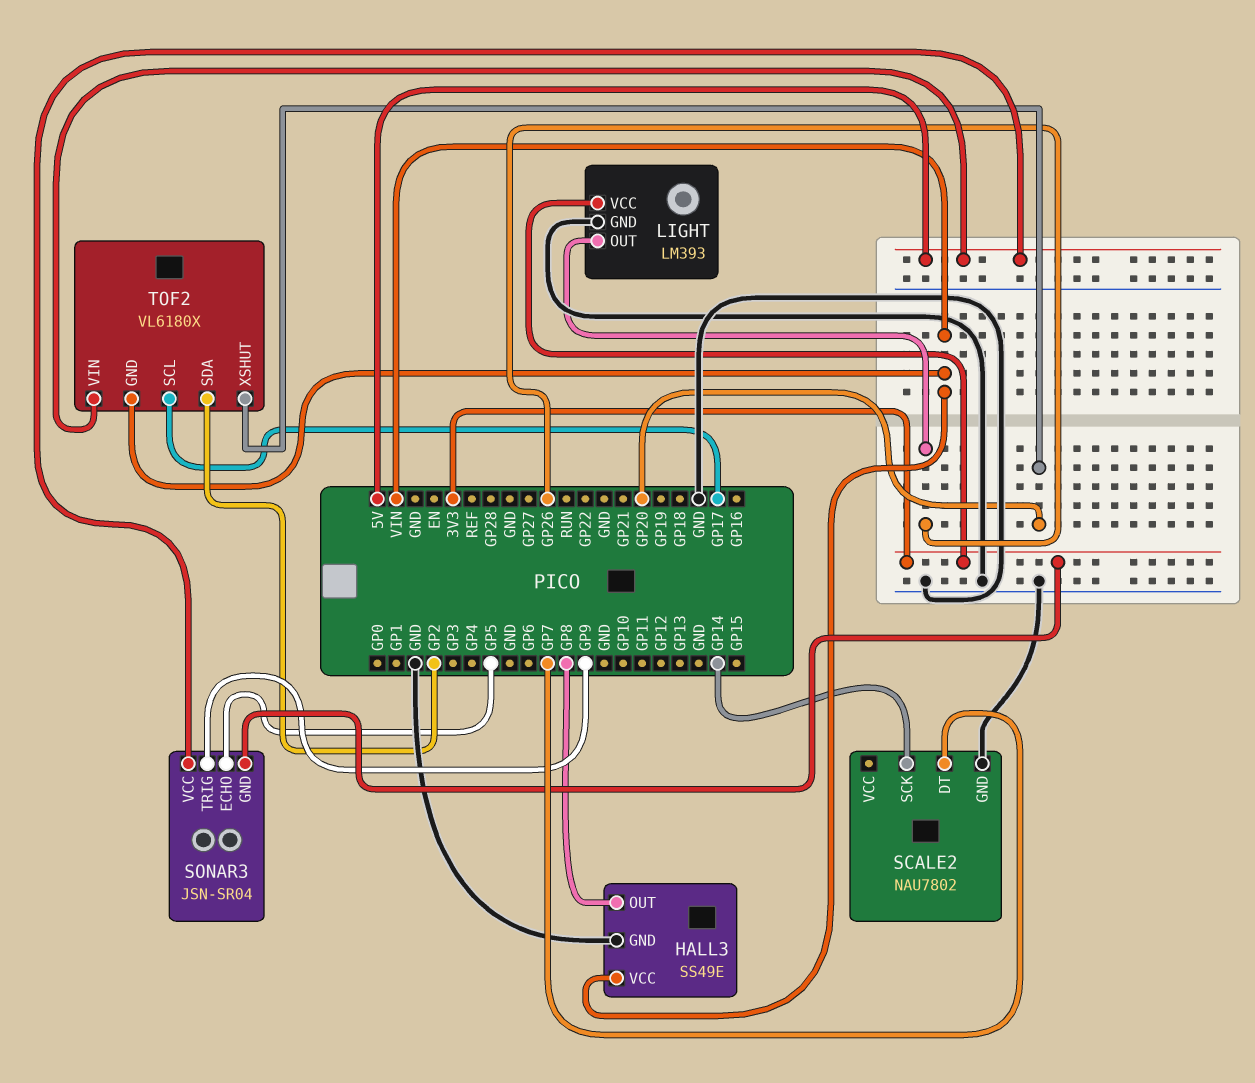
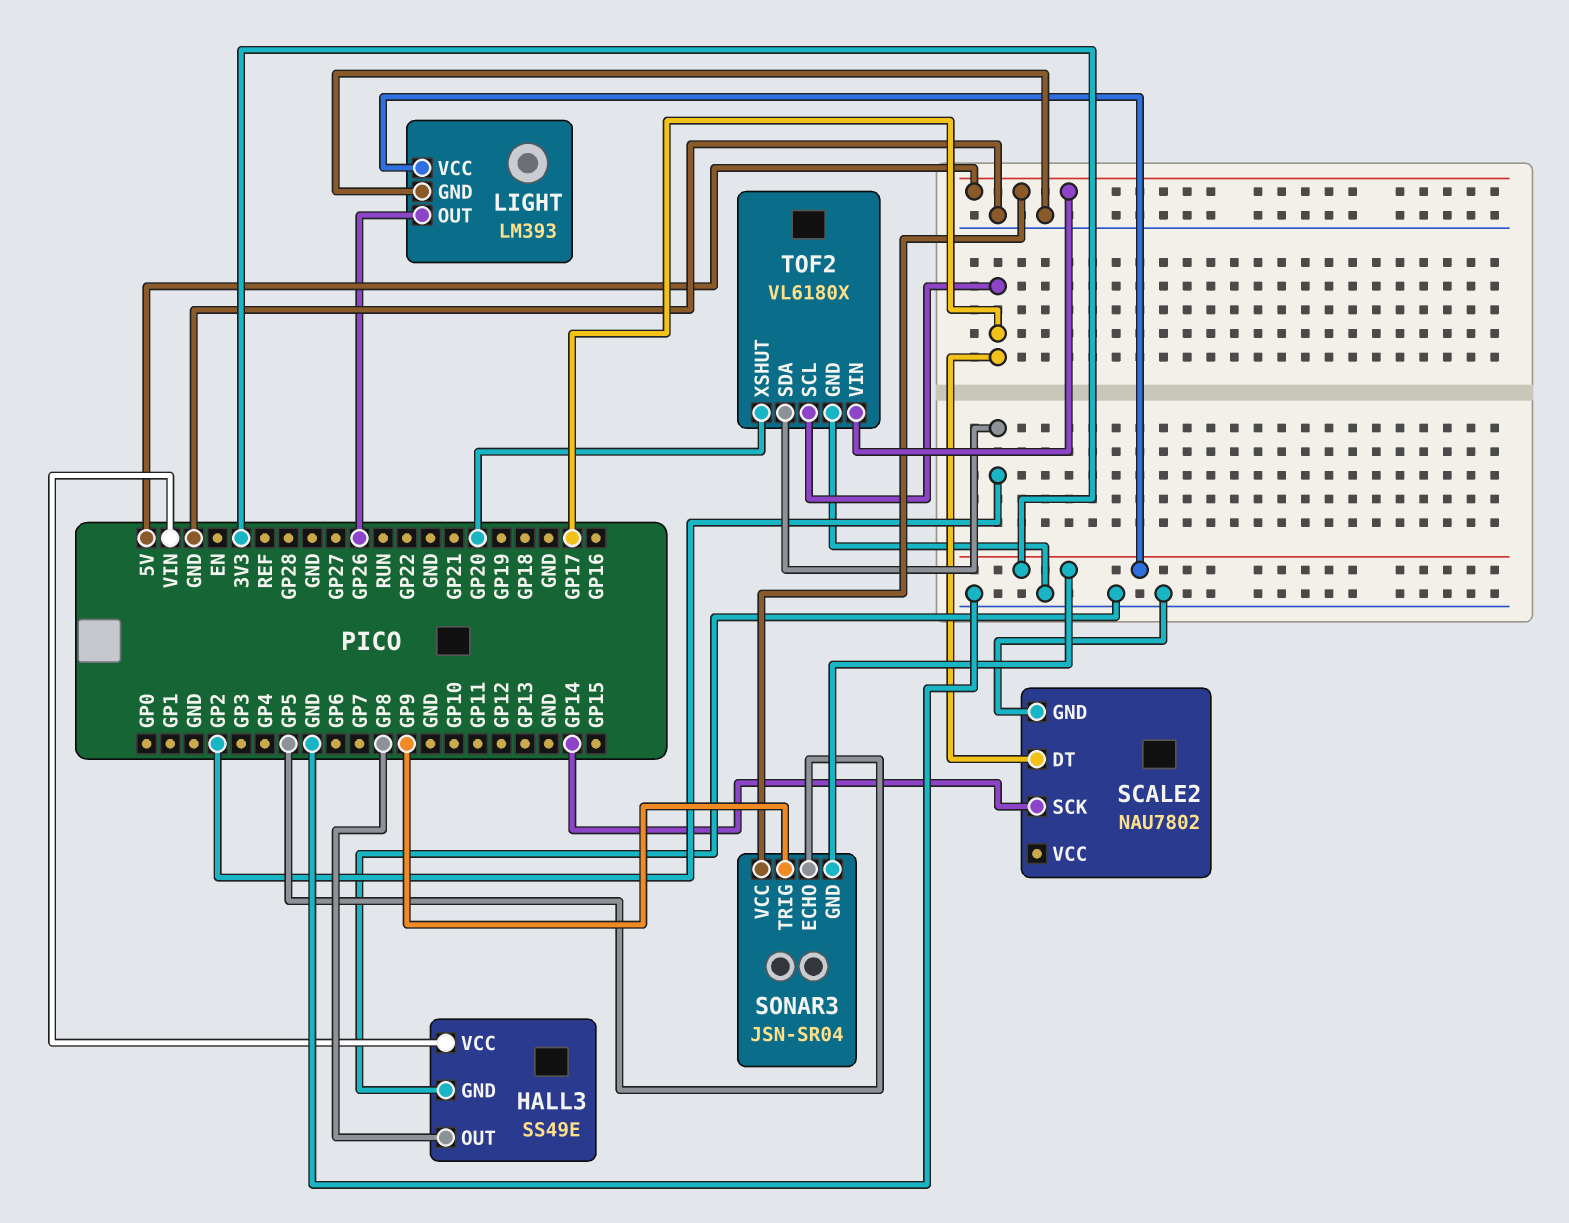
SCALE2 pin DT: GP7 -> GP17
TOF2 pin GND: VIN -> GND

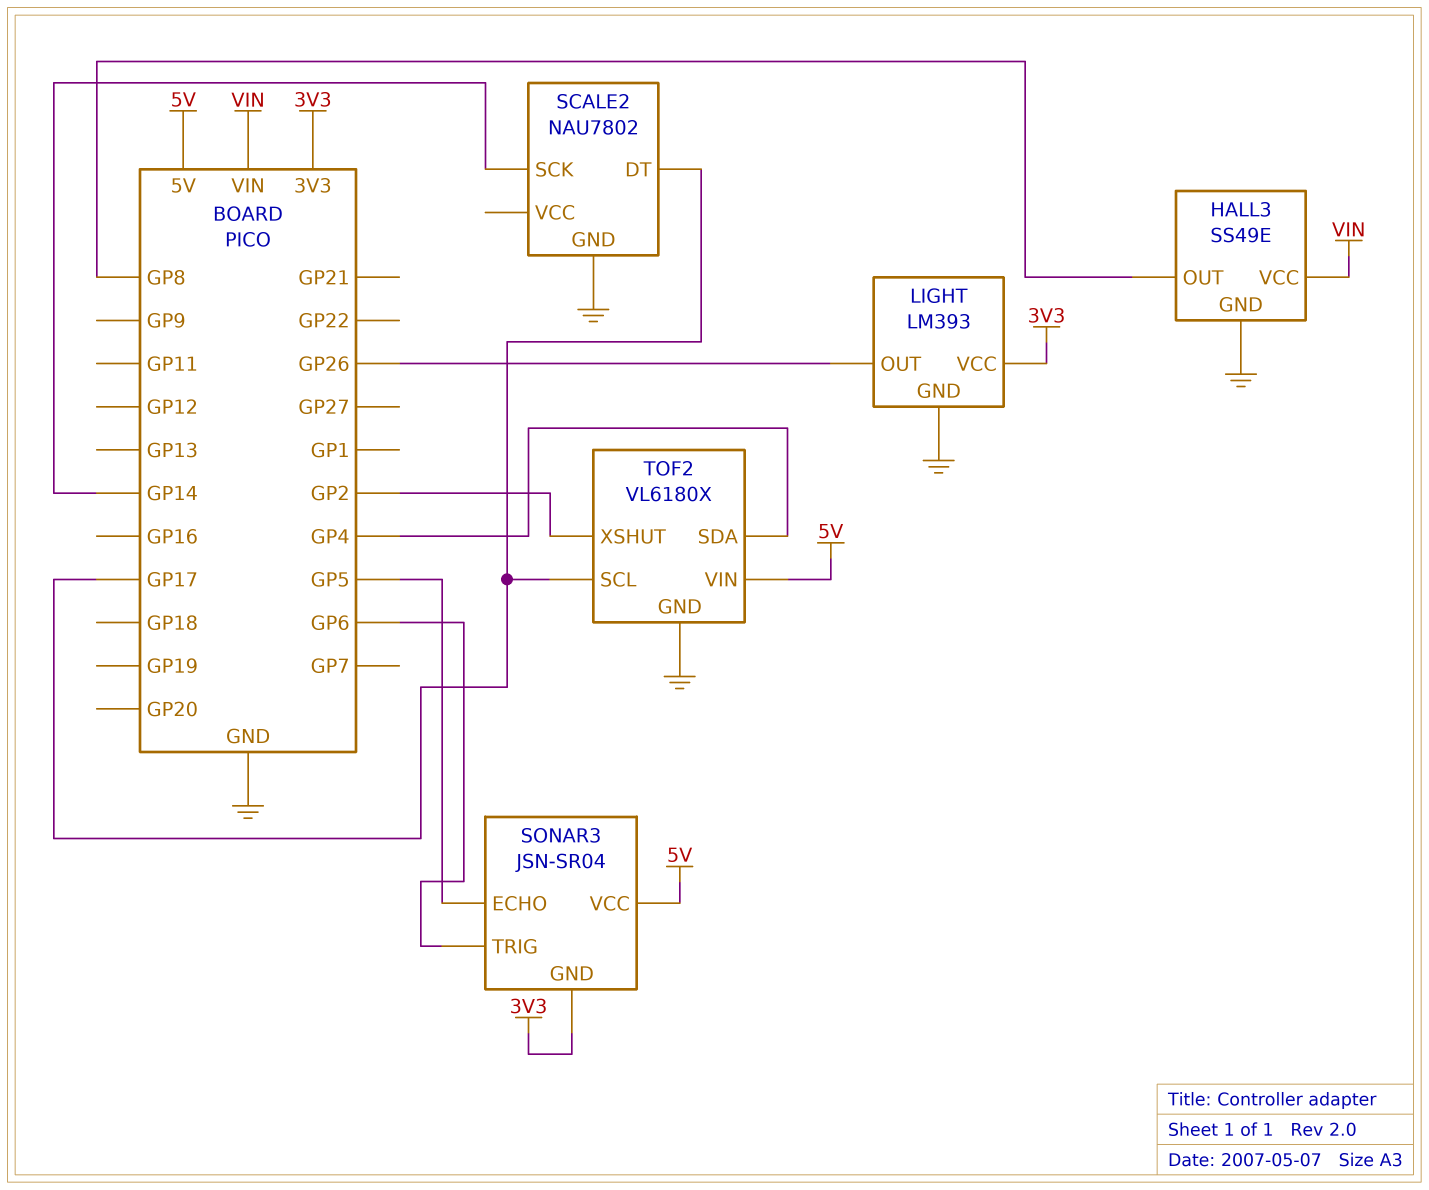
SONAR3 pin TRIG: GP9 -> GP6
TOF2 pin SDA: GP2 -> GP4
TOF2 pin XSHUT: GP20 -> GP2

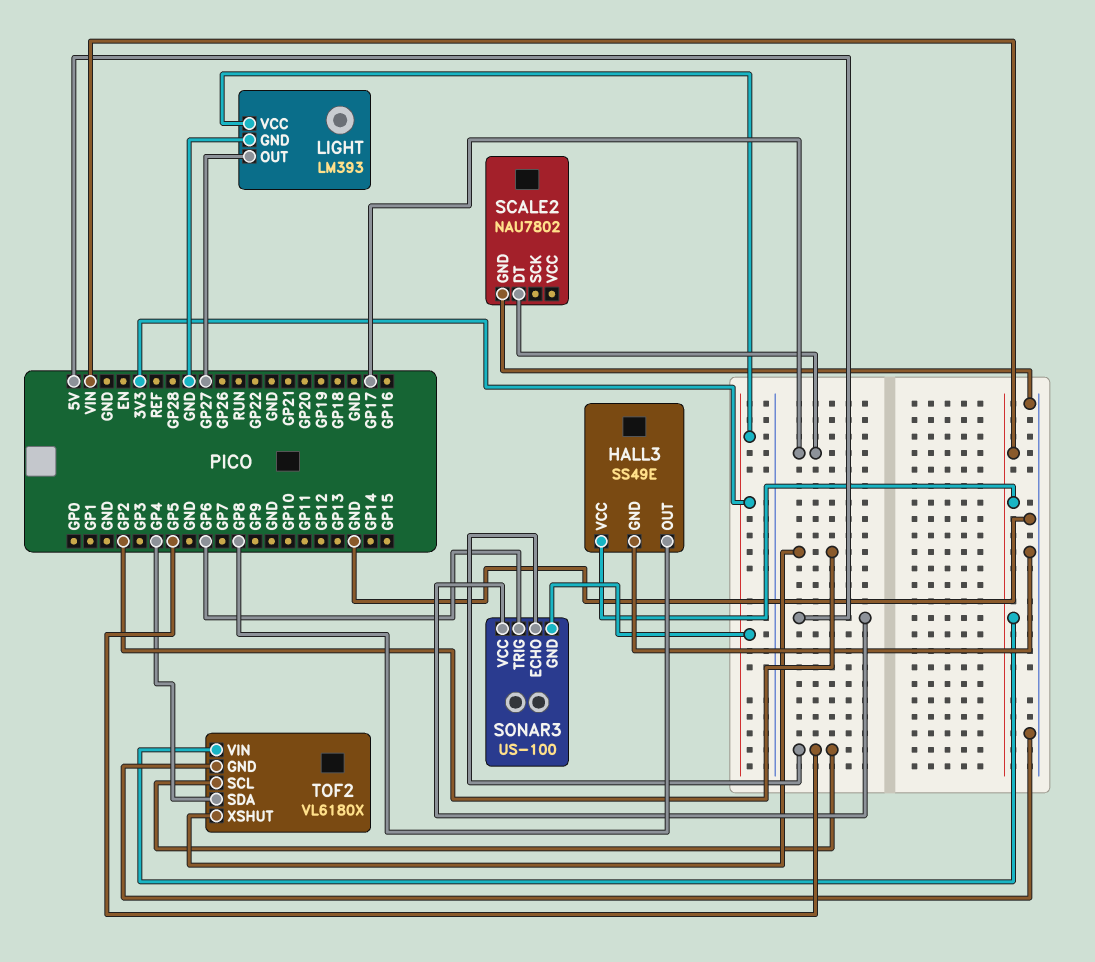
LIGHT pin OUT: GP26 -> GP27
SCALE2 pin SCK: GP14 -> none
SONAR3: JSN-SR04 -> US-100
TOF2 pin SCL: GP17 -> GP5
TOF2 pin VIN: 5V -> VIN

